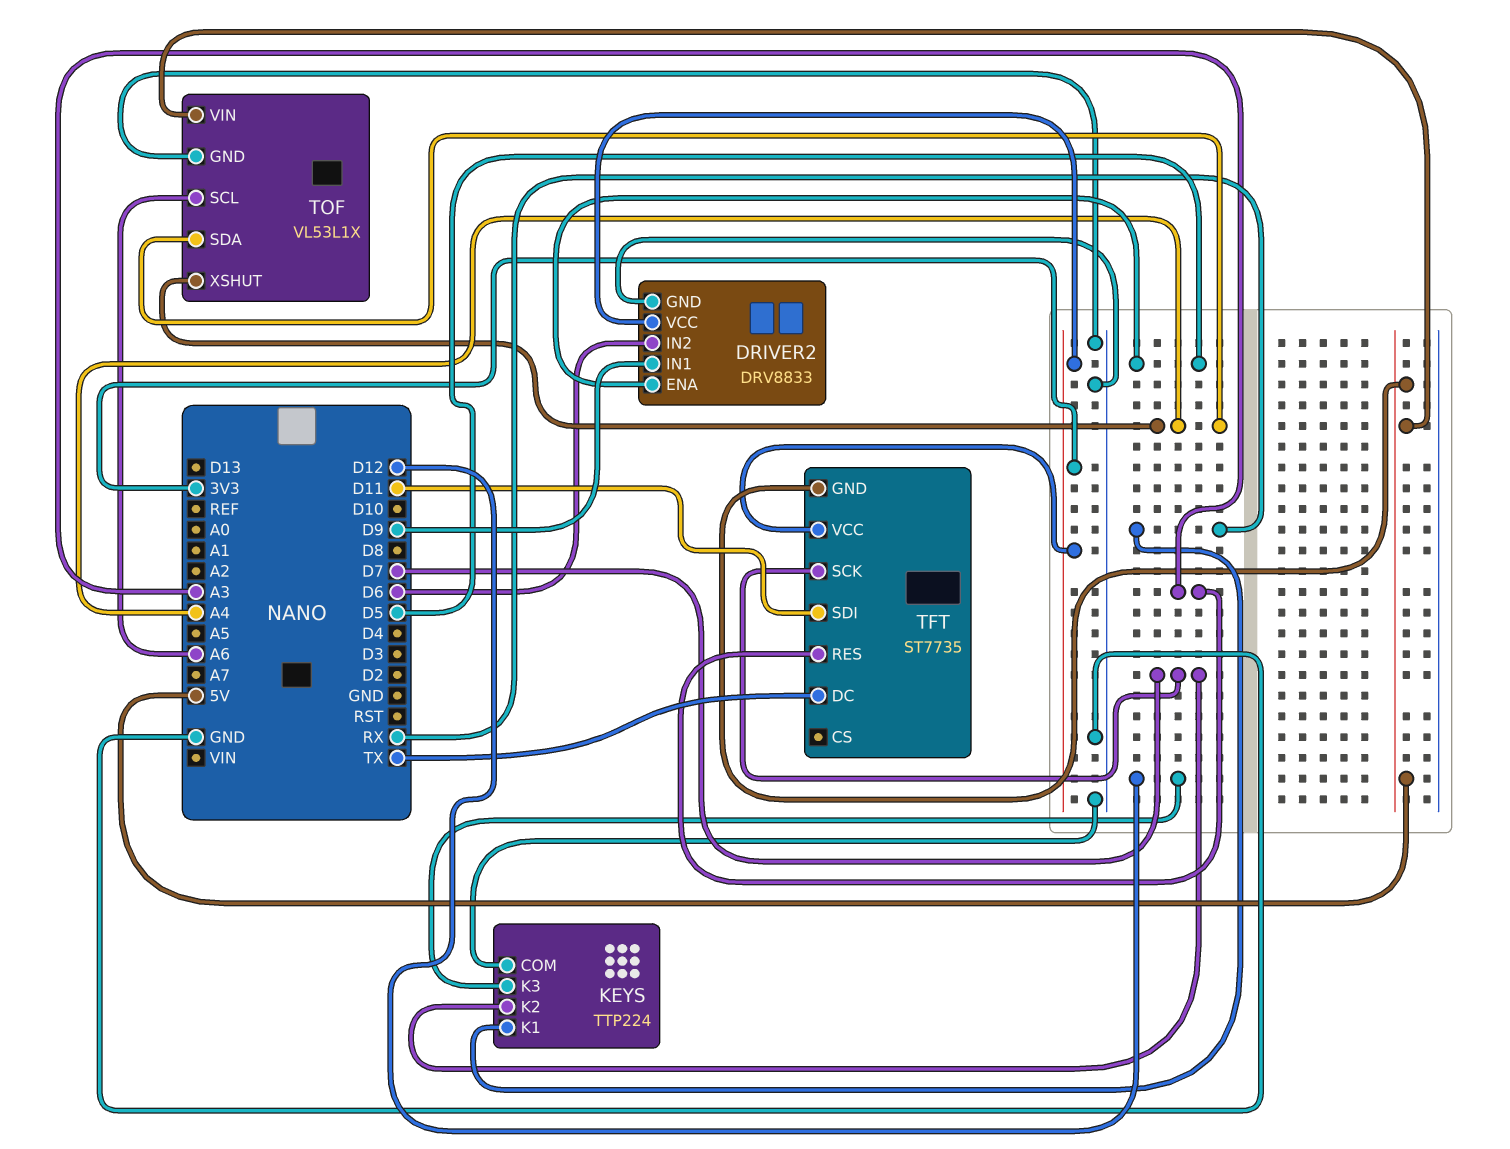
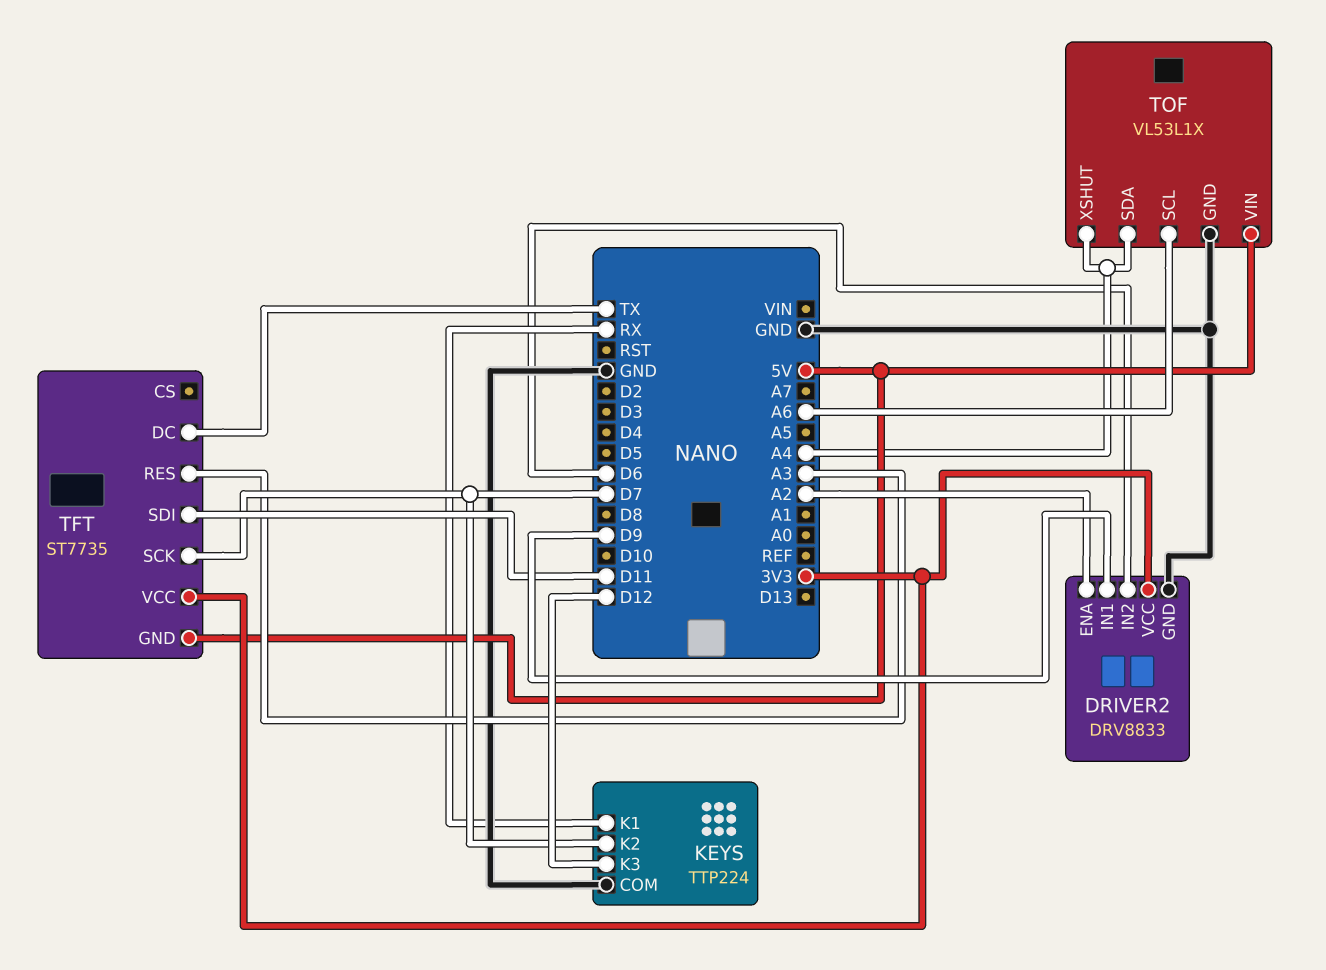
DRIVER2 pin ENA: D5 -> A2

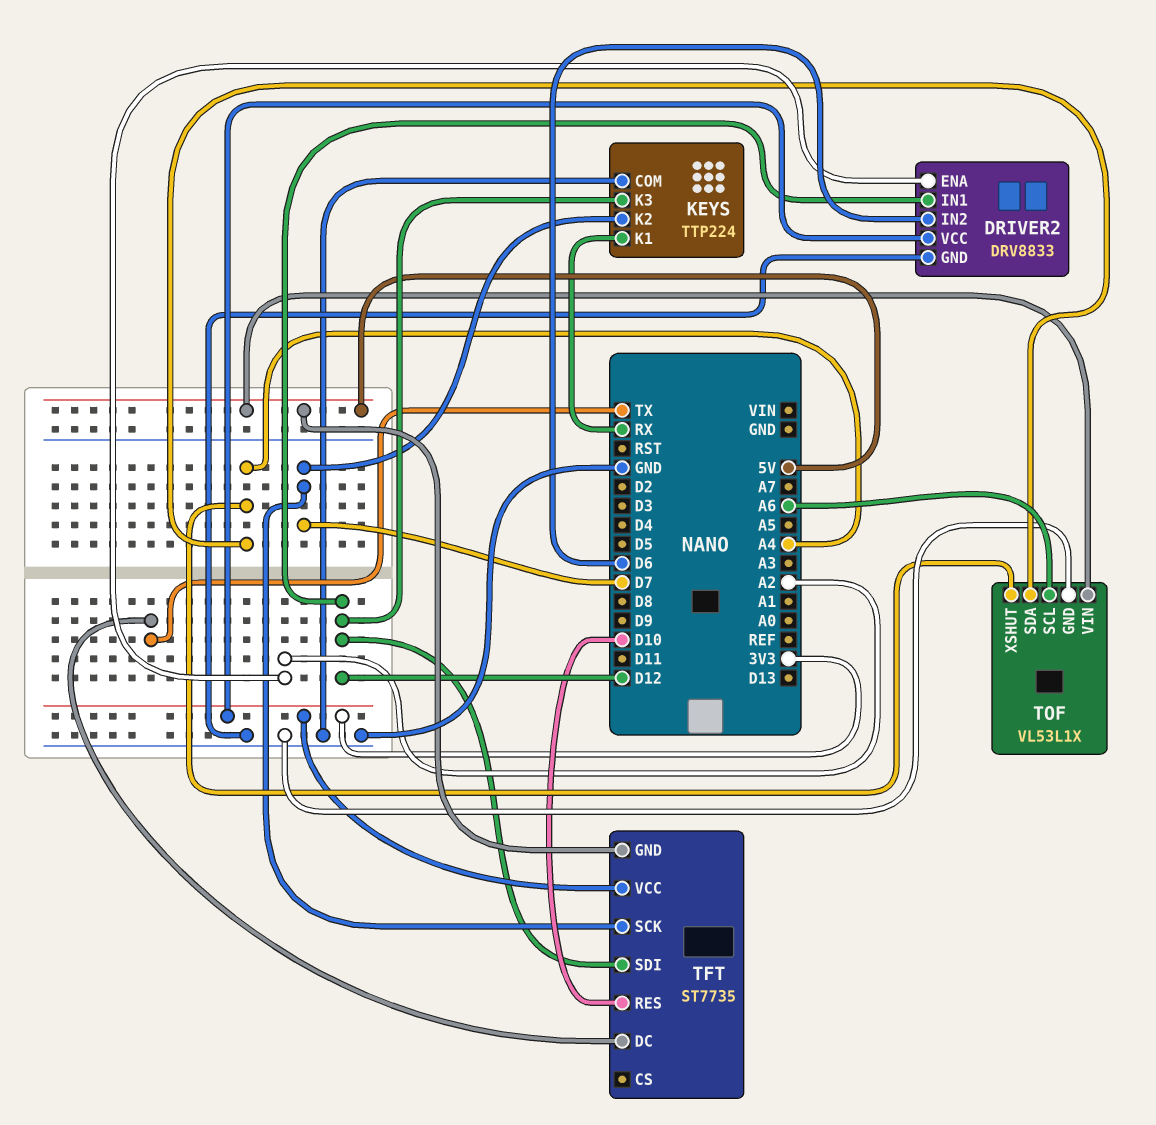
DRIVER2 pin IN1: D9 -> D12
TFT pin RES: A3 -> D10
TFT pin SDI: D11 -> D12

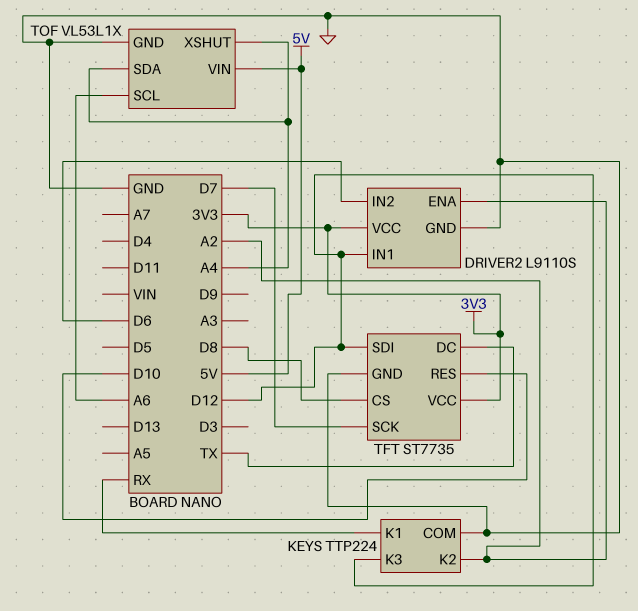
DRIVER2: DRV8833 -> L9110S
KEYS pin K2: D7 -> A2
TFT pin CS: none -> D8
TFT pin GND: 5V -> GND

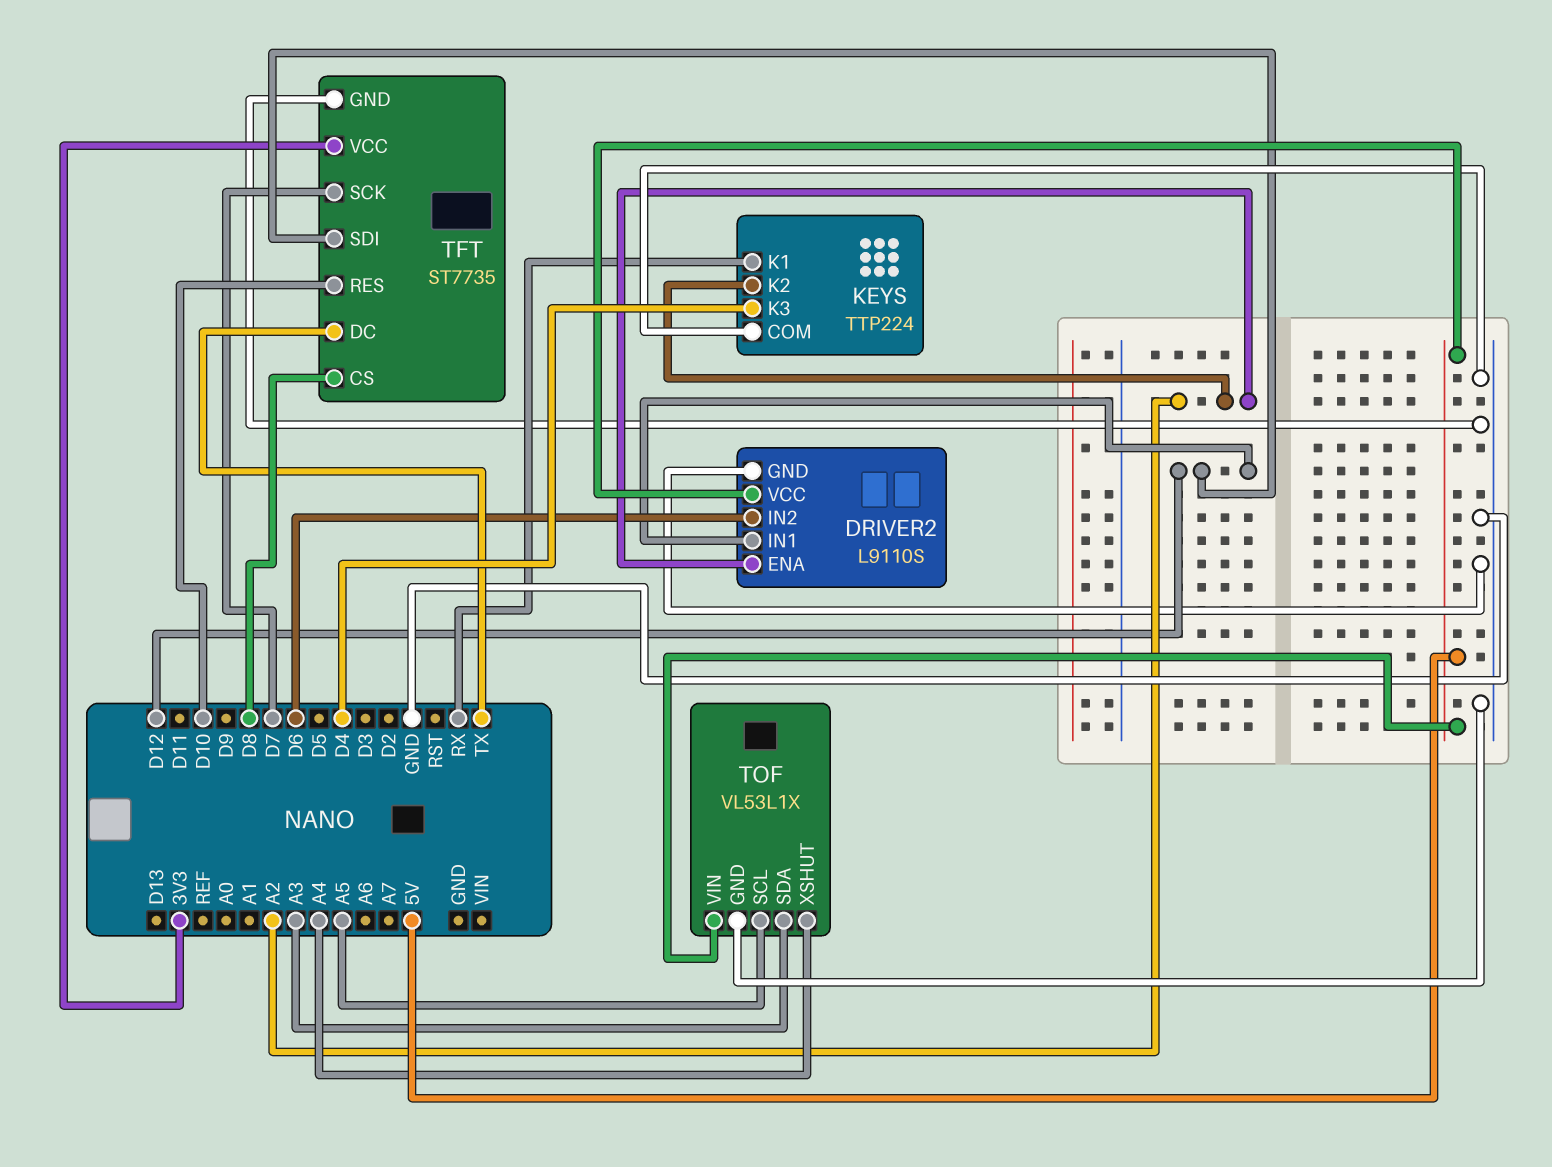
DRIVER2 pin VCC: 3V3 -> 5V
KEYS pin K3: D12 -> D4
TOF pin SCL: A6 -> A5
TOF pin SDA: A4 -> A3

